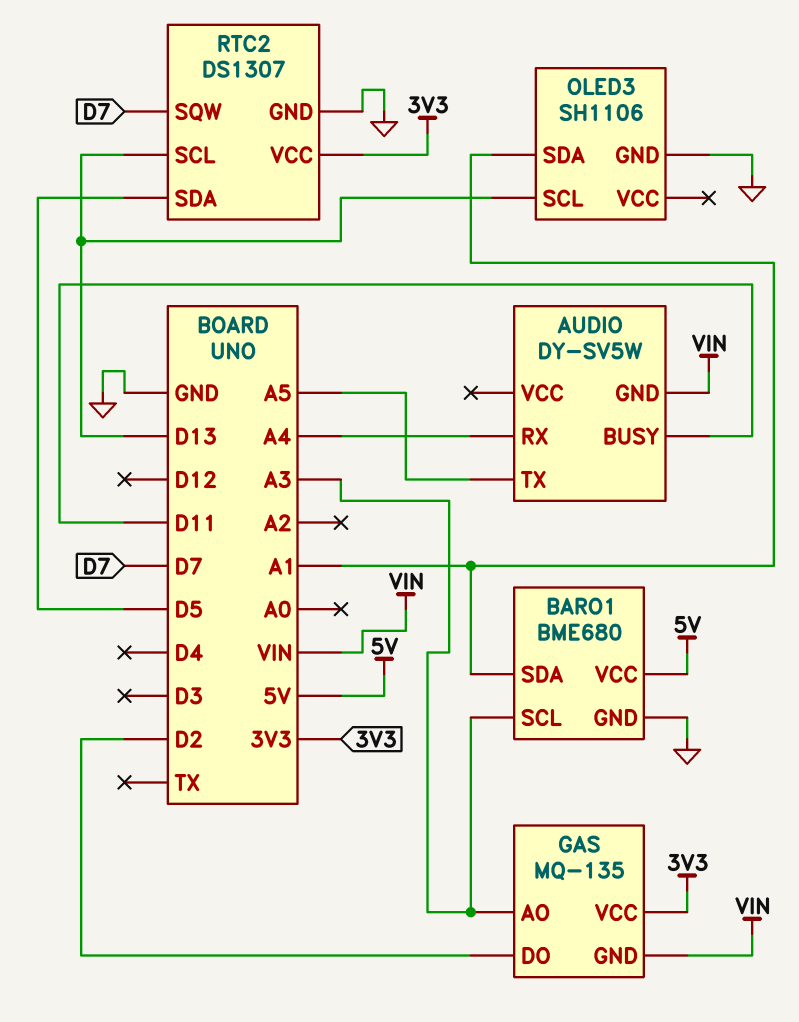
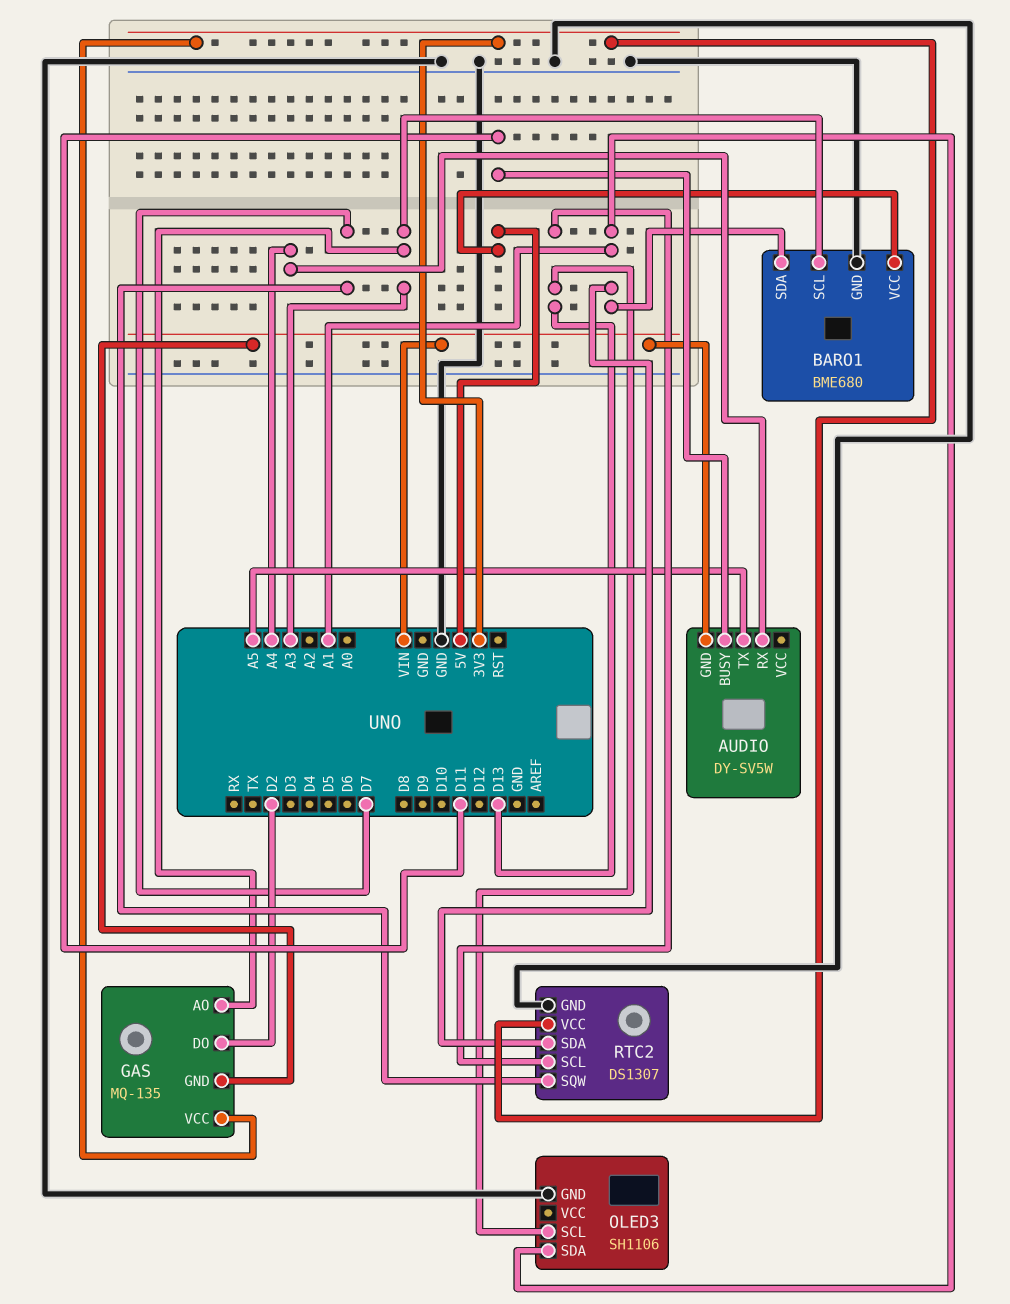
RTC2 pin SDA: D5 -> A1

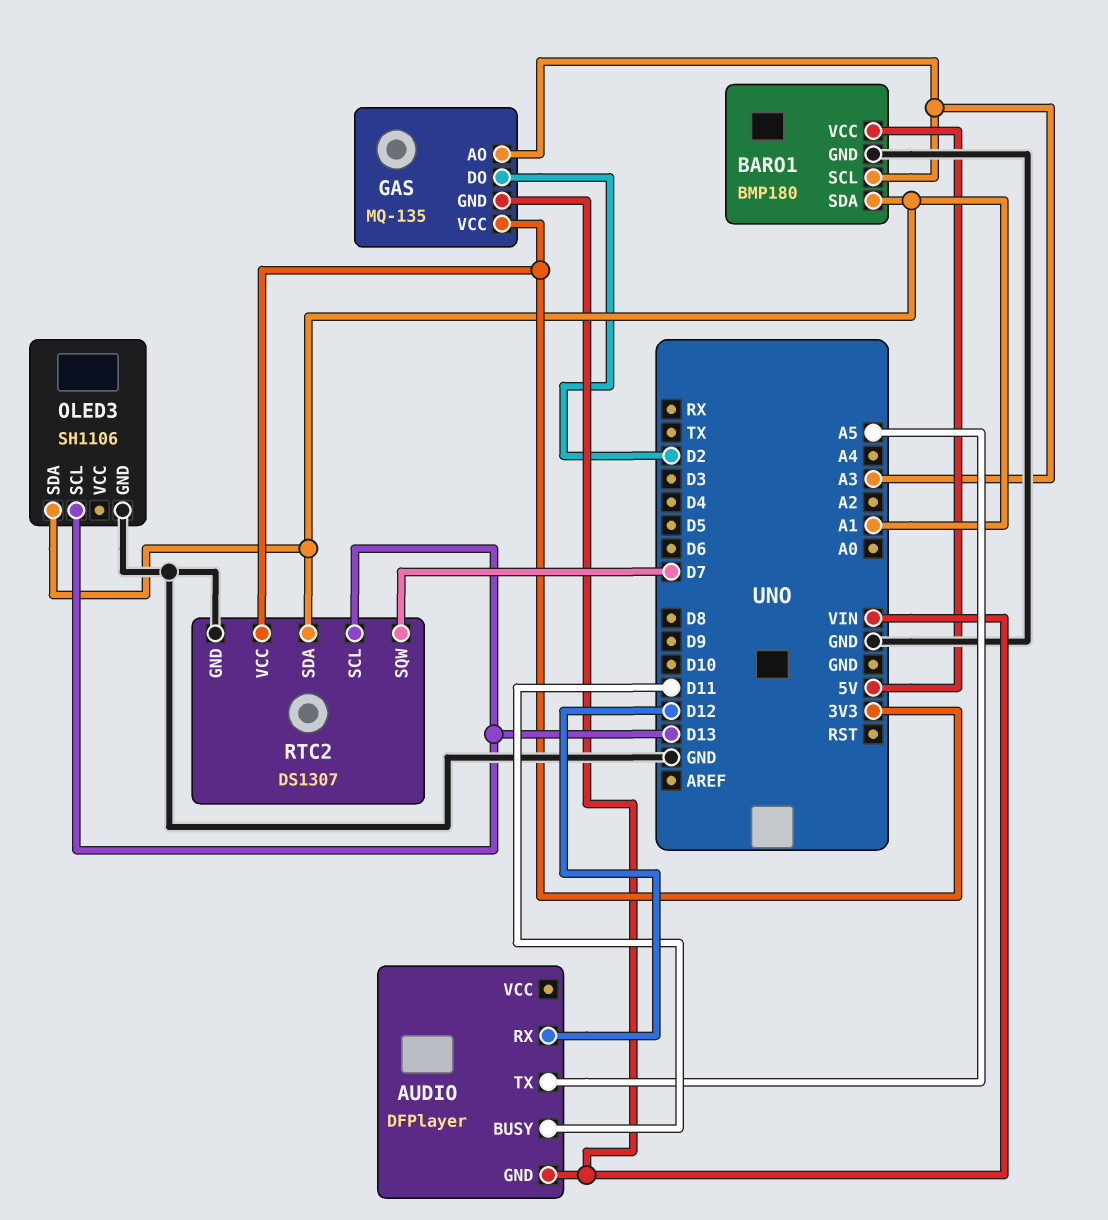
AUDIO: DY-SV5W -> DFPlayer
AUDIO pin RX: A4 -> D12
BARO1: BME680 -> BMP180

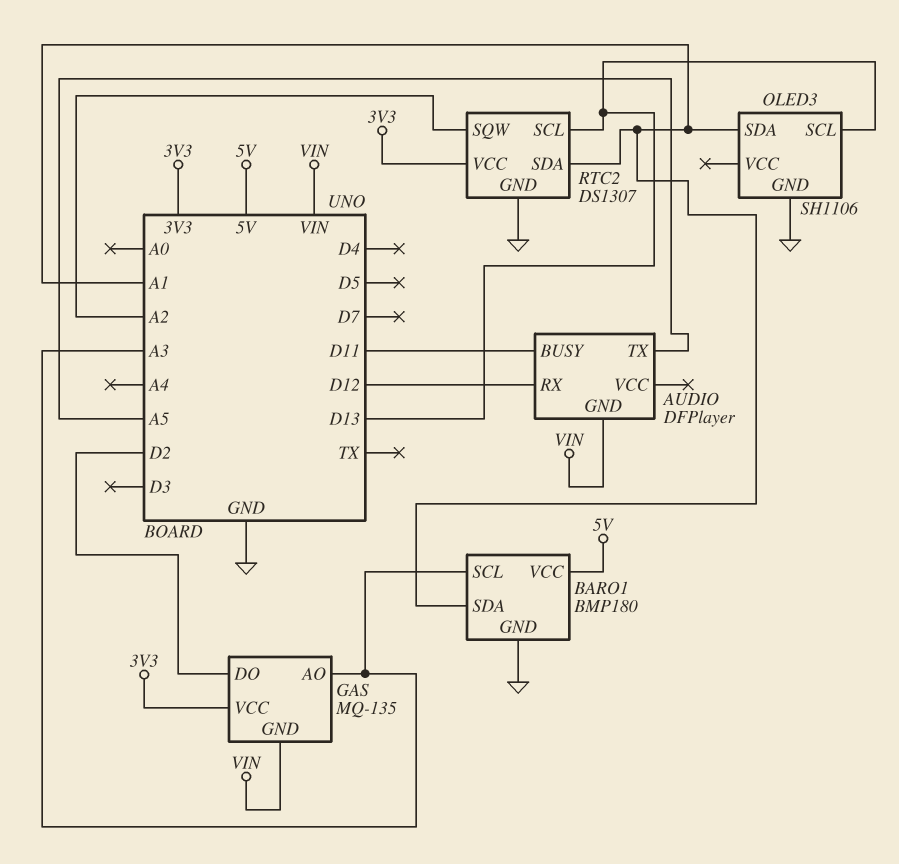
RTC2 pin SQW: D7 -> A2

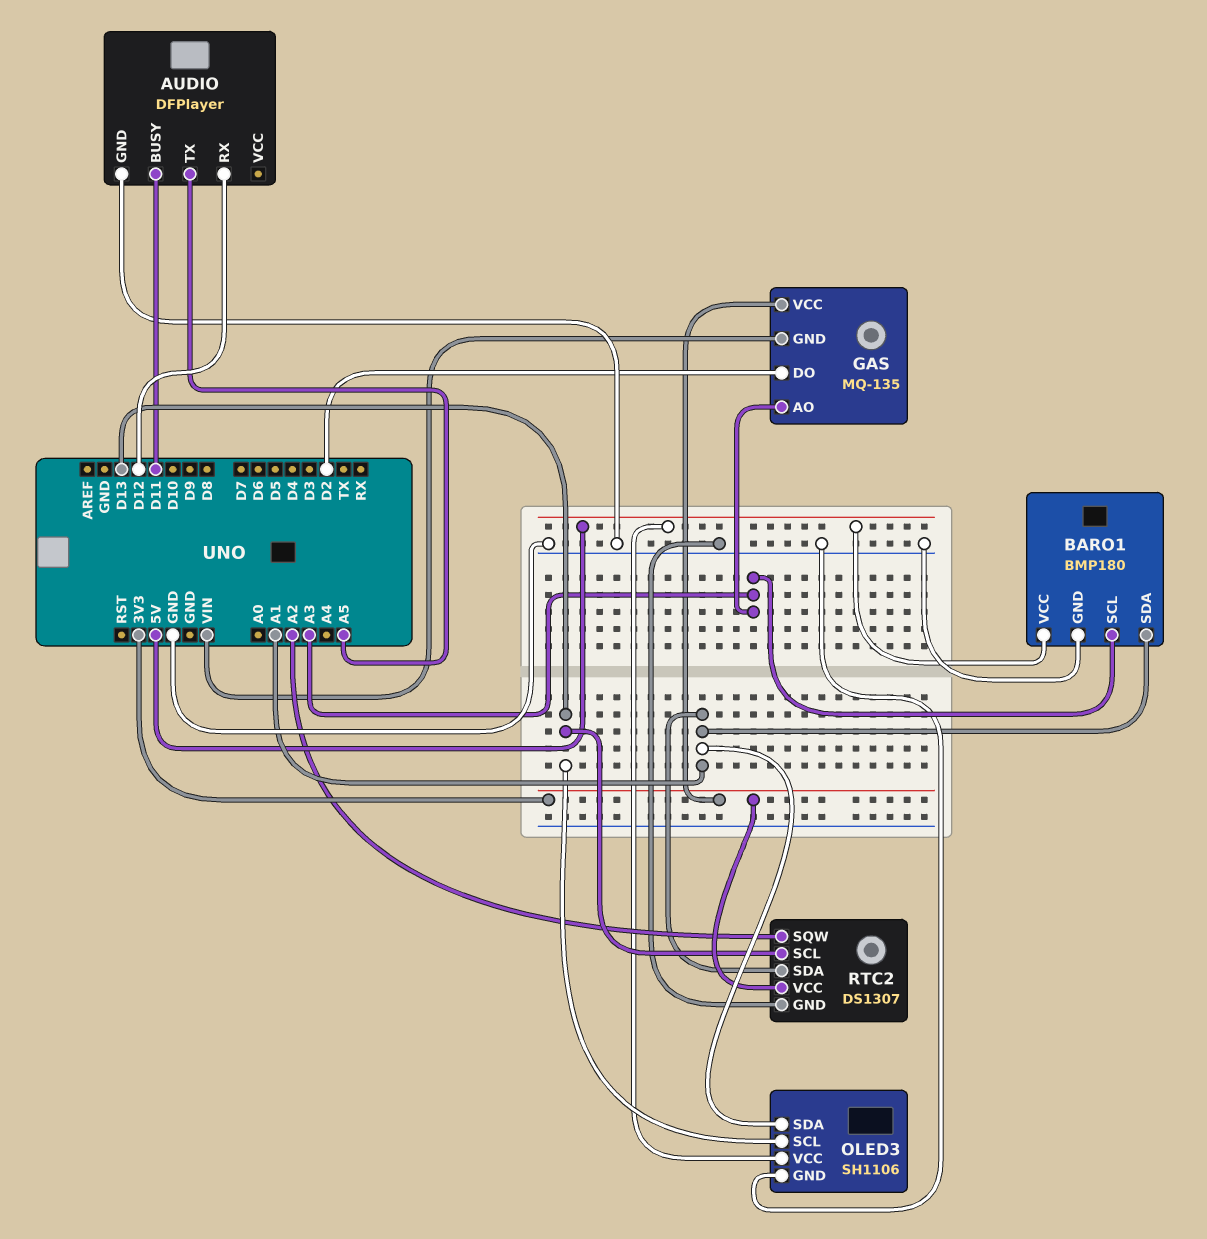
AUDIO pin GND: VIN -> GND
OLED3 pin VCC: none -> 5V

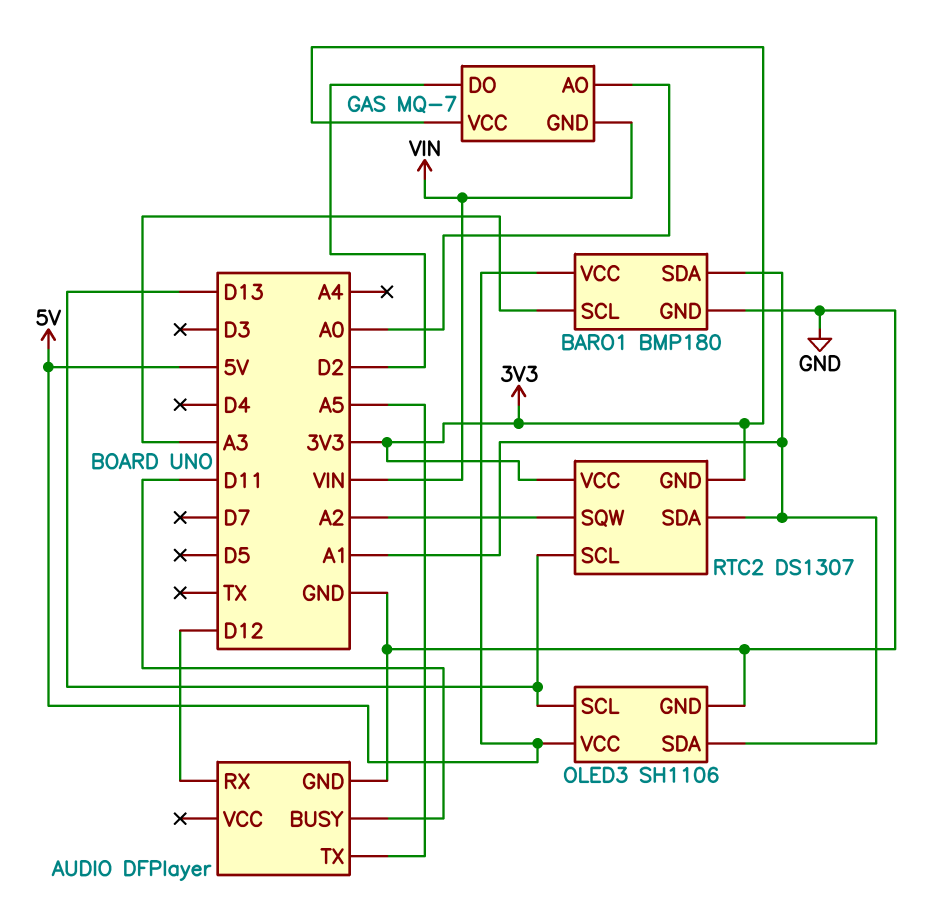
GAS: MQ-135 -> MQ-7
GAS pin AO: A3 -> A0
RTC2 pin GND: GND -> 3V3

